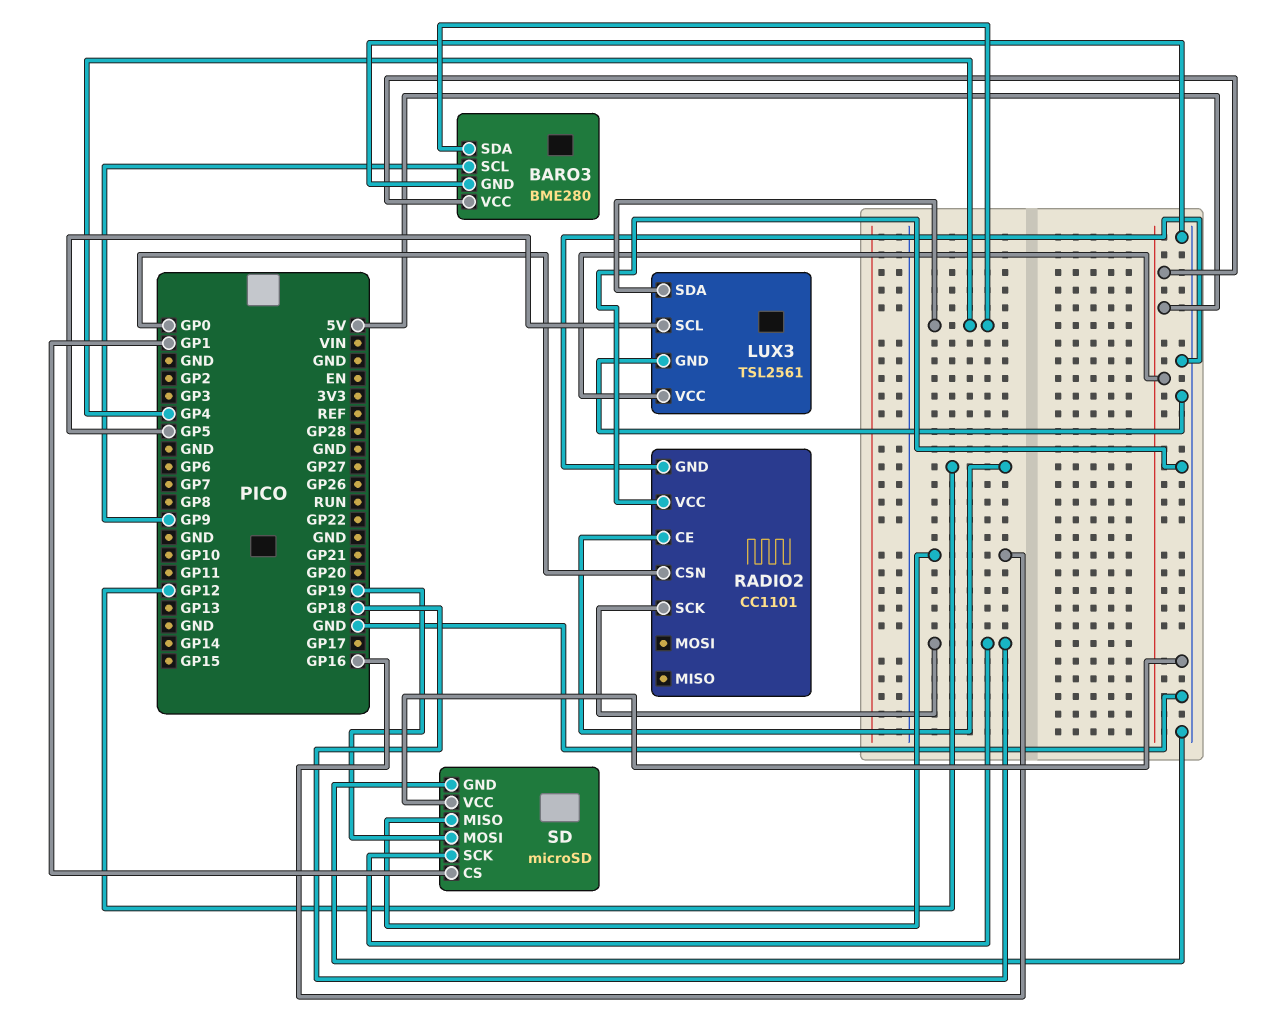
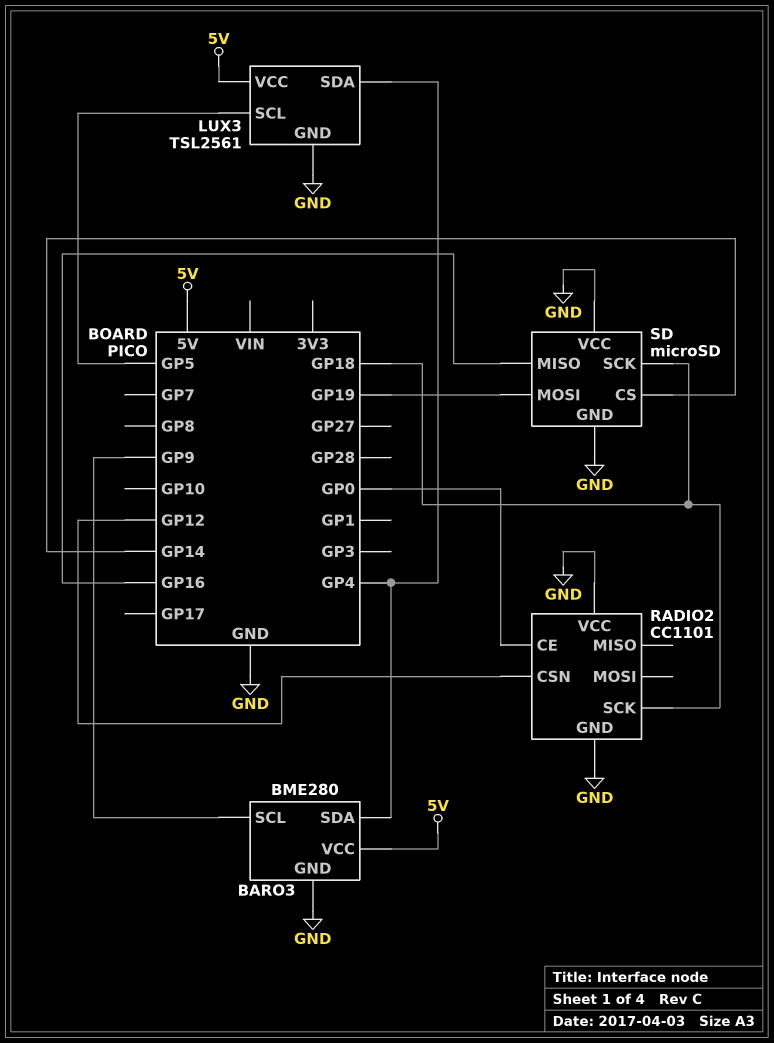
RADIO2 pin CE: GP12 -> GP0
RADIO2 pin CSN: GP0 -> GP12
SD pin CS: GP1 -> GP14

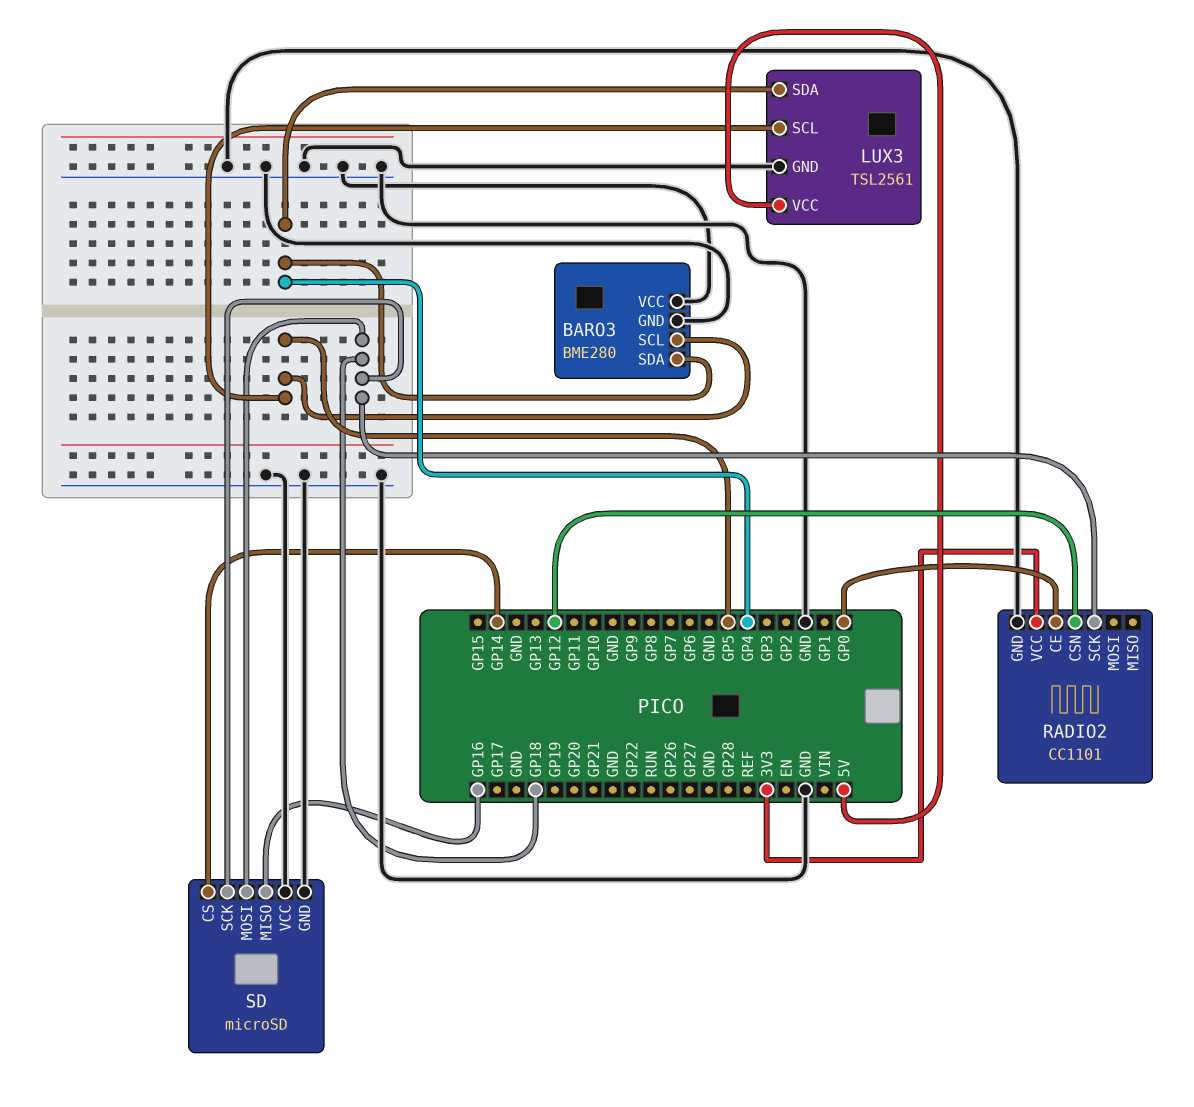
BARO3 pin SCL: GP9 -> GP5
BARO3 pin VCC: 5V -> GND
RADIO2 pin VCC: GND -> 3V3
SD pin MOSI: GP19 -> GP18

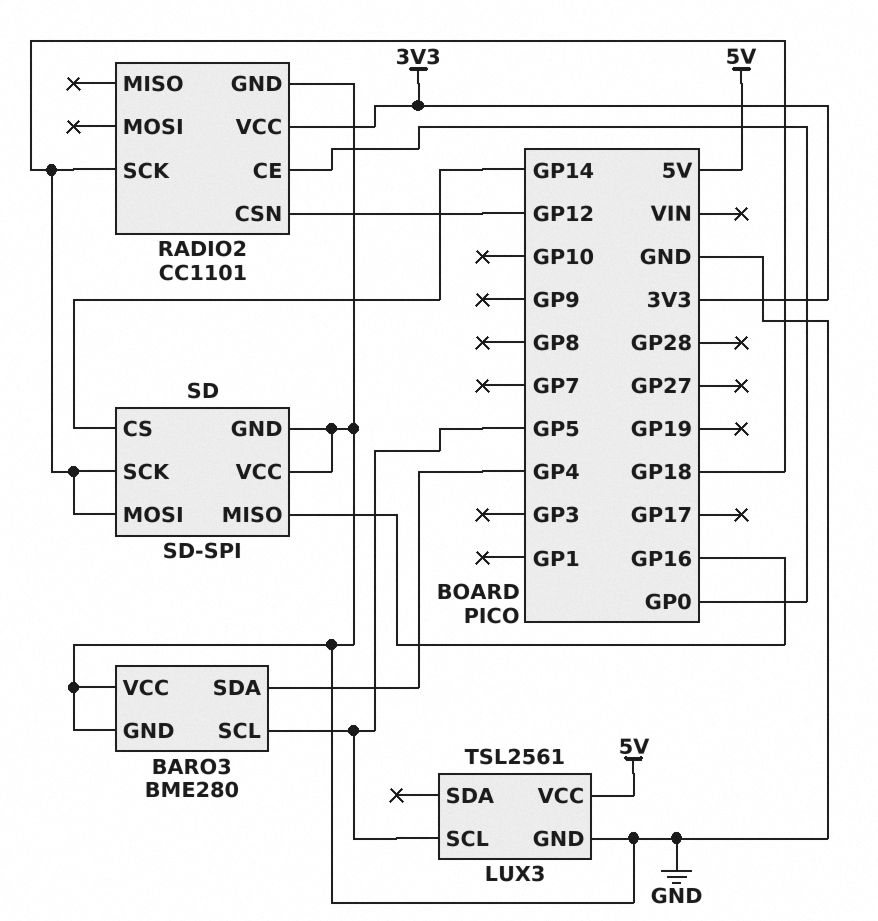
LUX3 pin SDA: GP4 -> none
SD: microSD -> SD-SPI

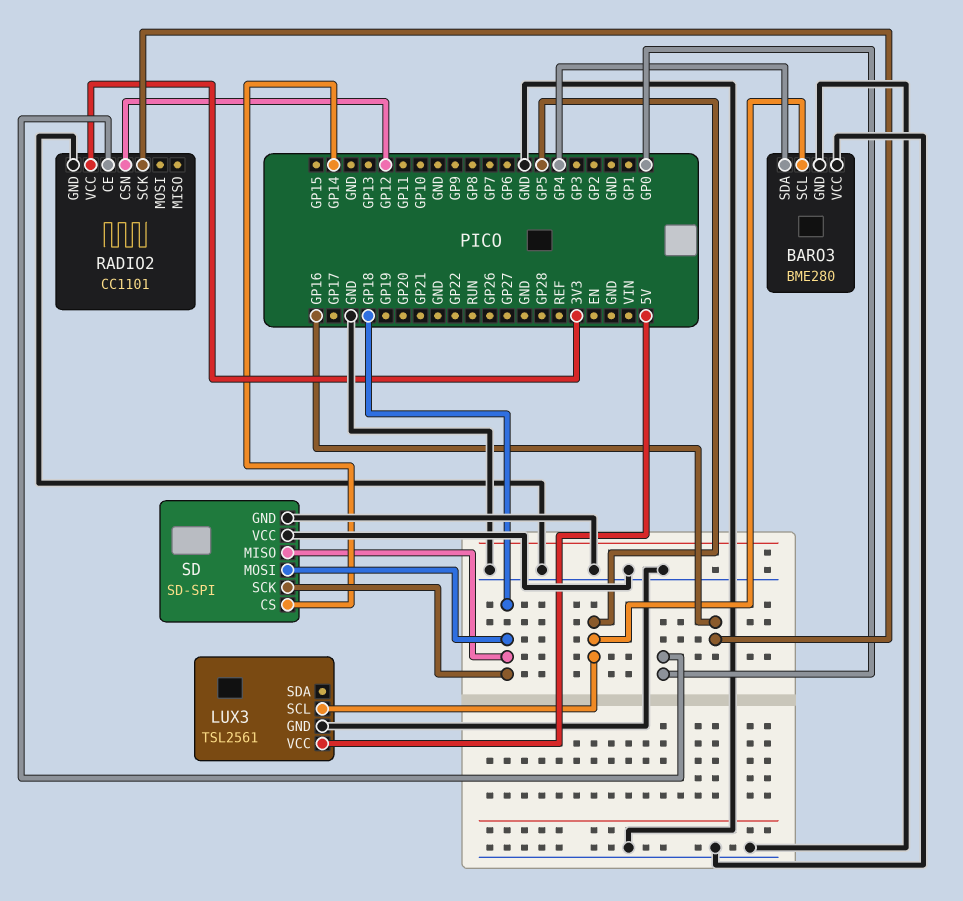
RADIO2 pin SCK: GP18 -> GP16
SD pin MISO: GP16 -> GP18

